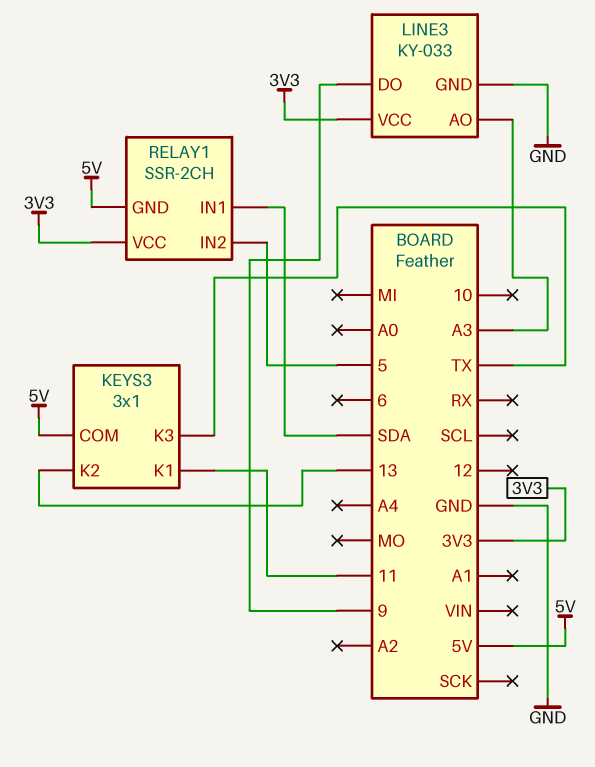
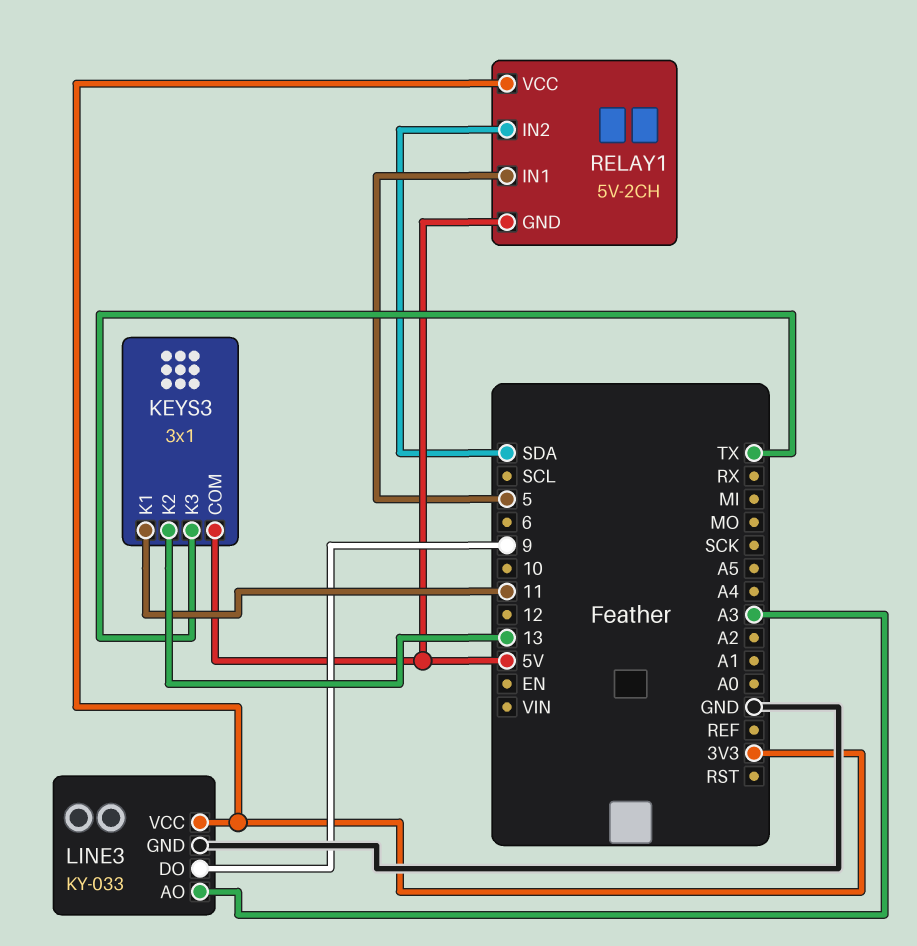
RELAY1: SSR-2CH -> 5V-2CH
RELAY1 pin IN1: SDA -> 5
RELAY1 pin IN2: 5 -> SDA

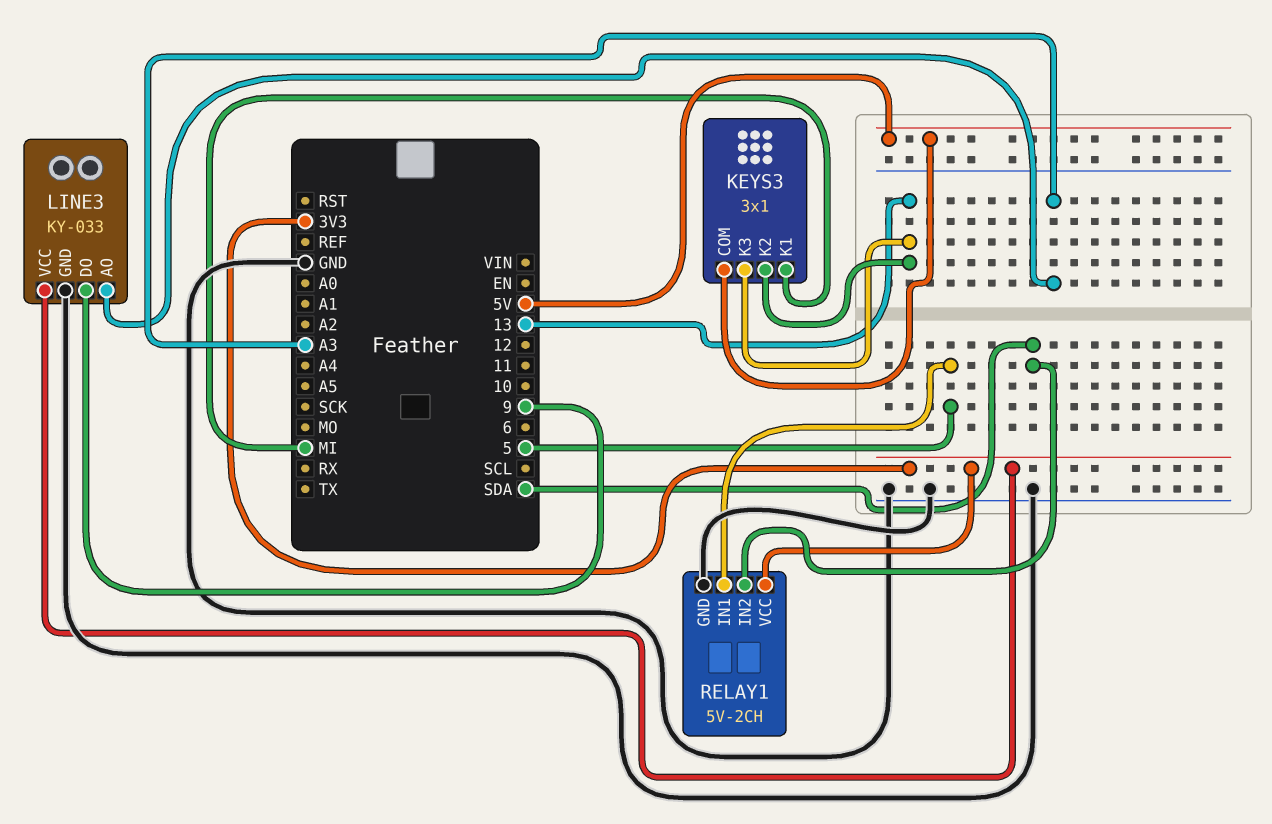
KEYS3 pin K1: 11 -> MI
KEYS3 pin K3: TX -> 13
RELAY1 pin GND: 5V -> GND

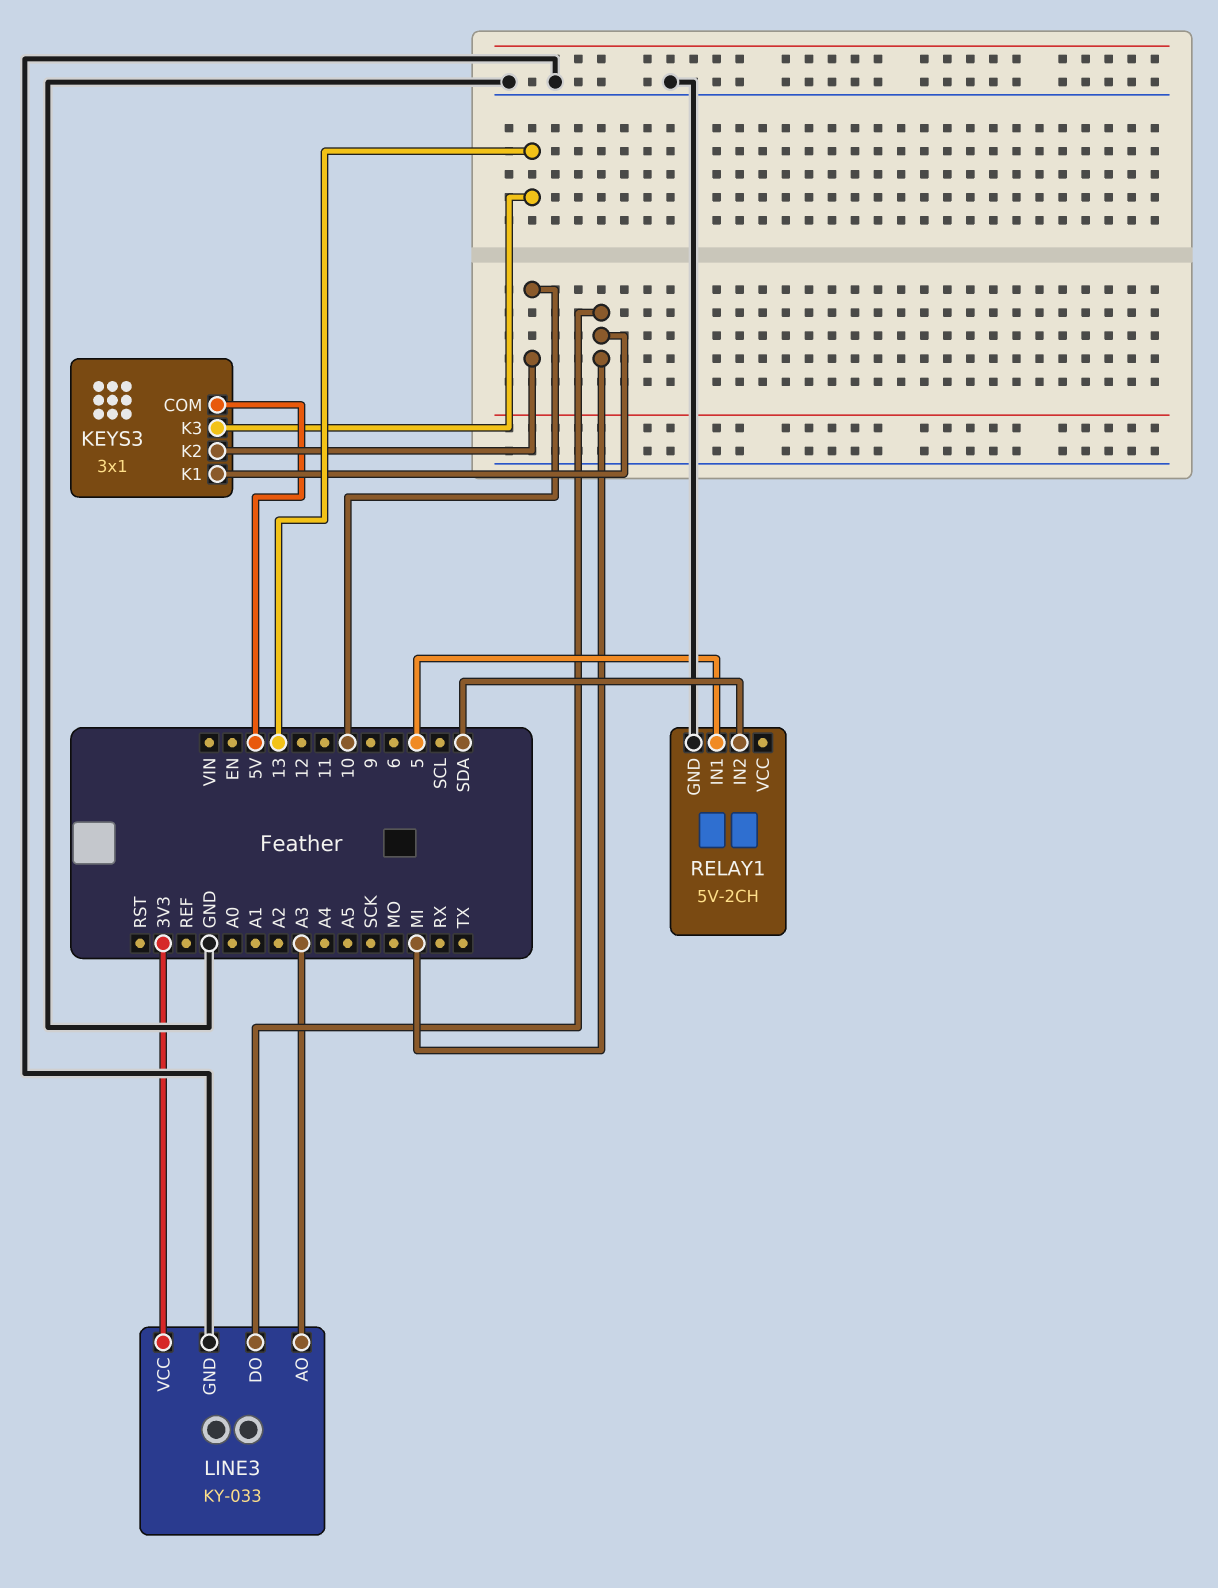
KEYS3 pin K2: 13 -> 10
LINE3 pin DO: 9 -> MI
RELAY1 pin VCC: 3V3 -> none

